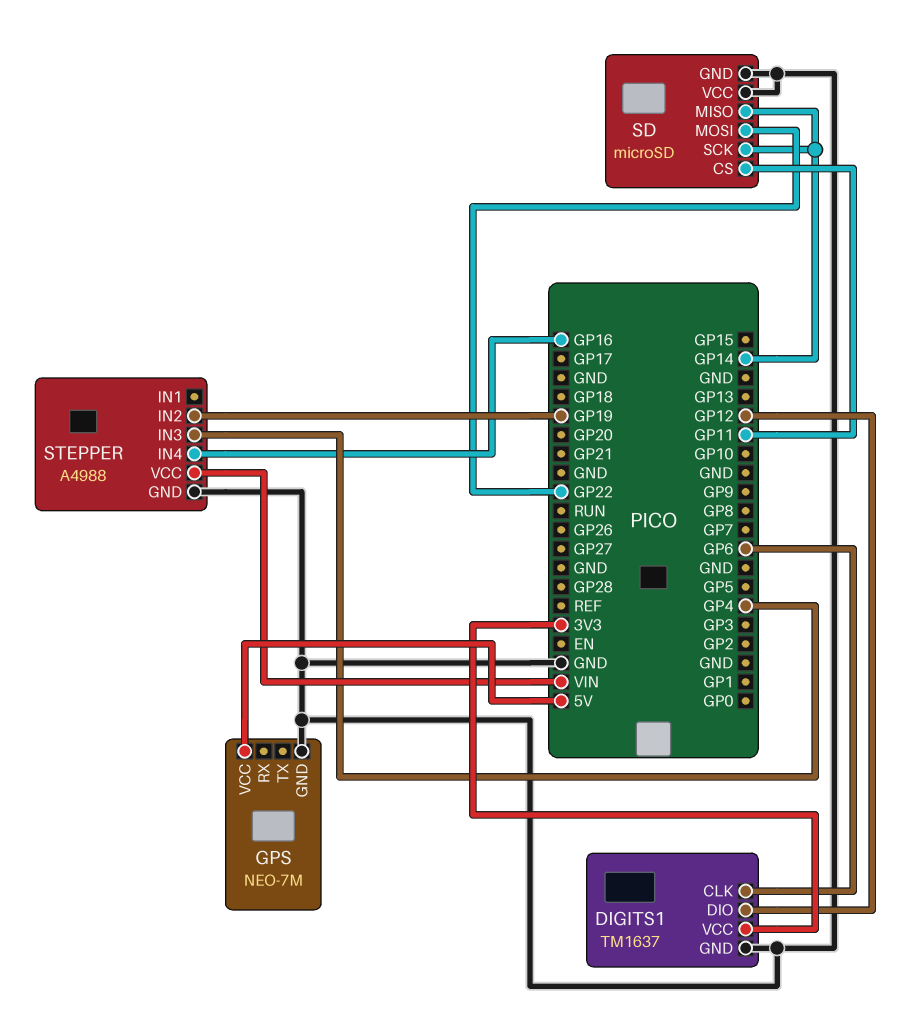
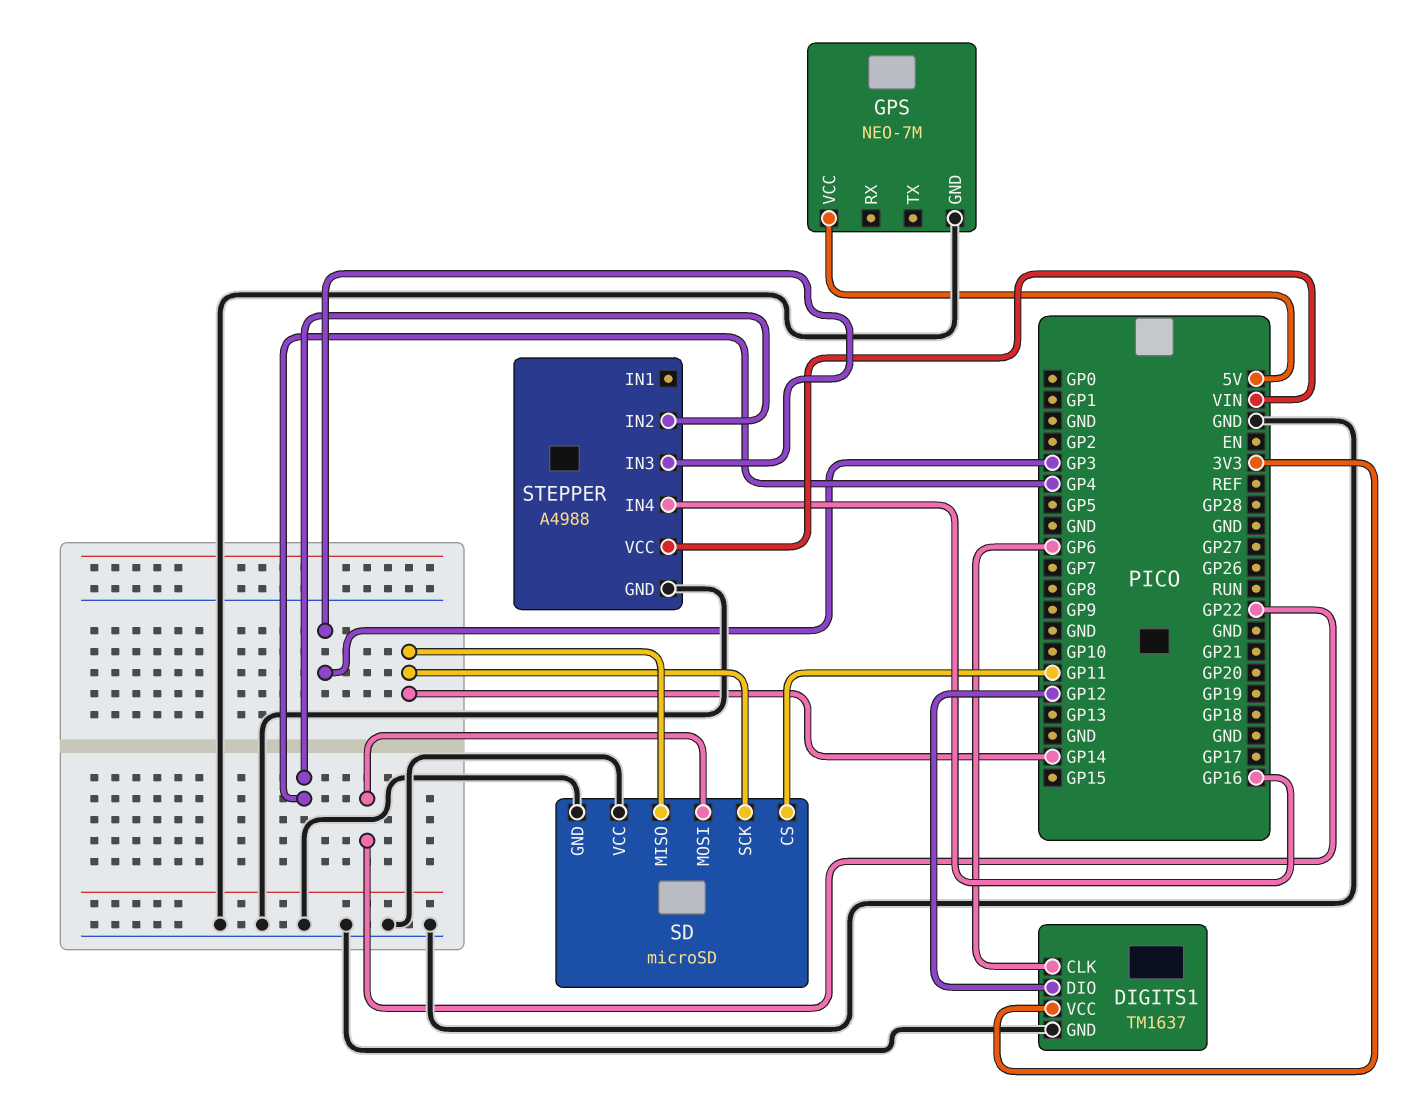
STEPPER pin IN2: GP19 -> GP4
STEPPER pin IN3: GP4 -> GP3

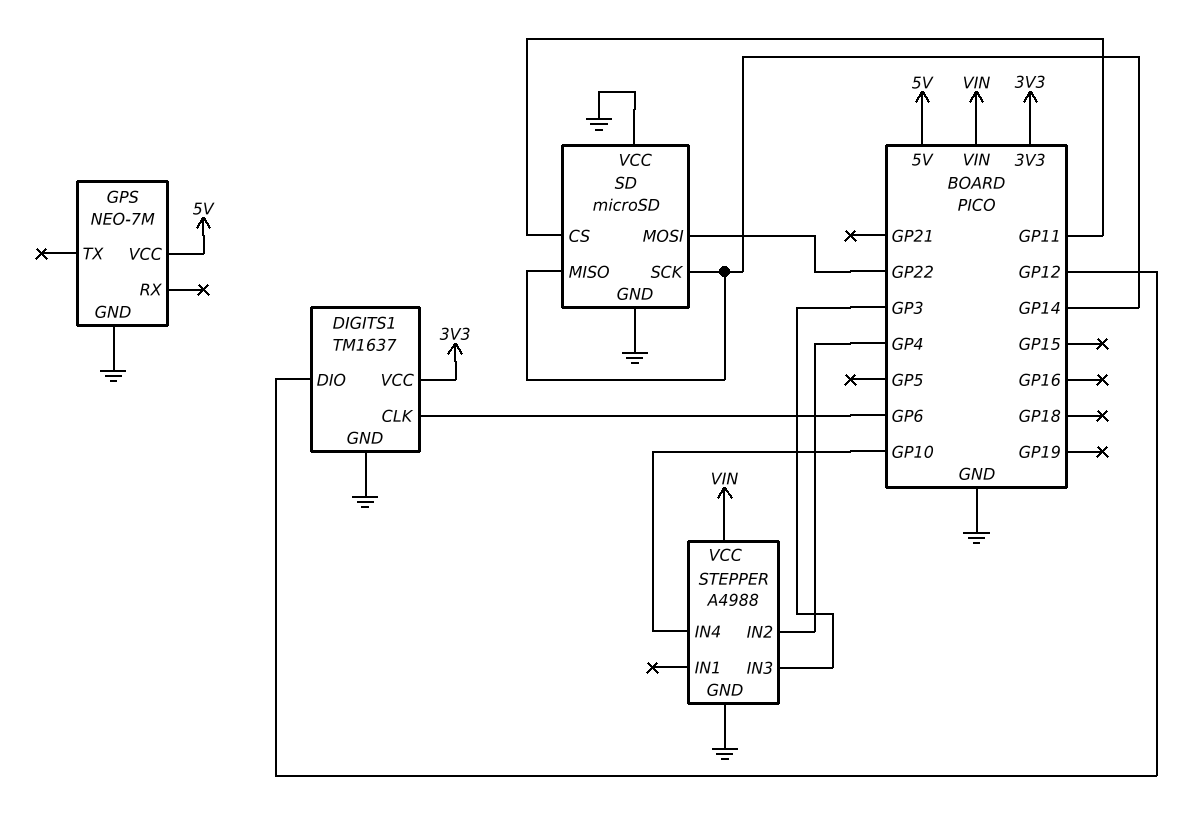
STEPPER pin IN4: GP16 -> GP10

